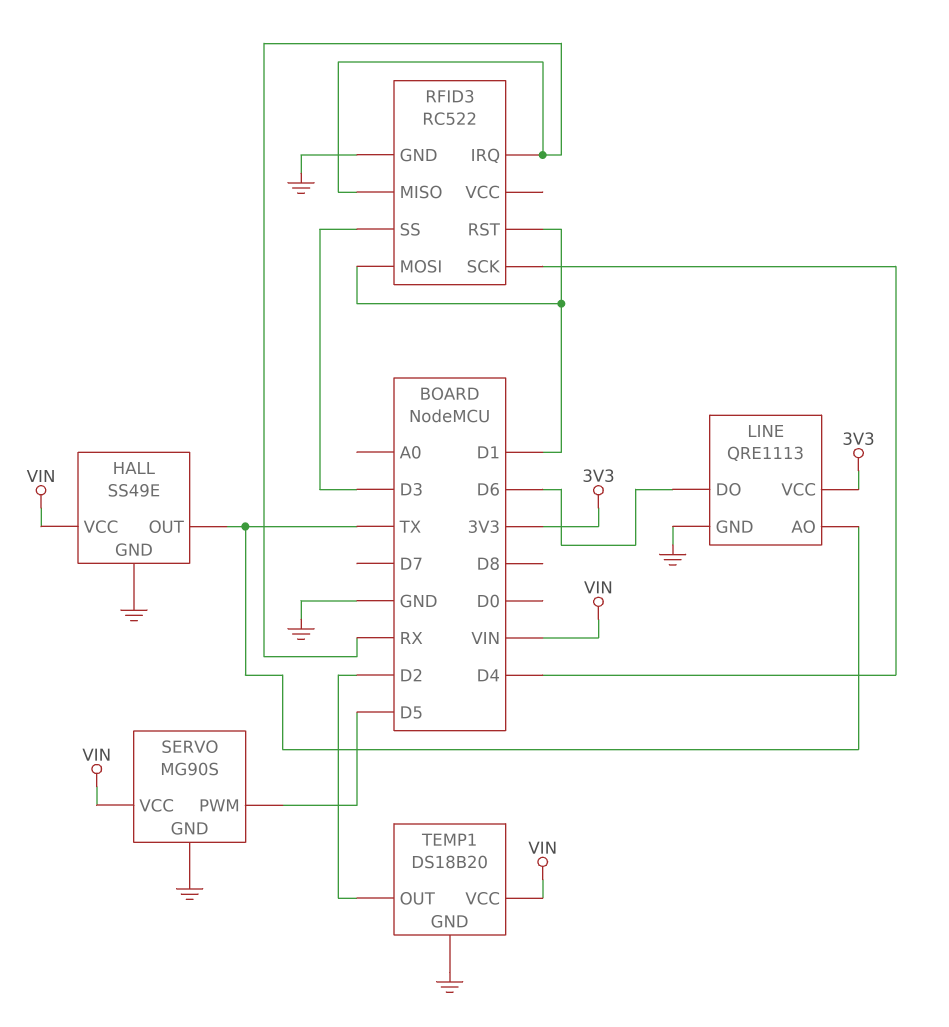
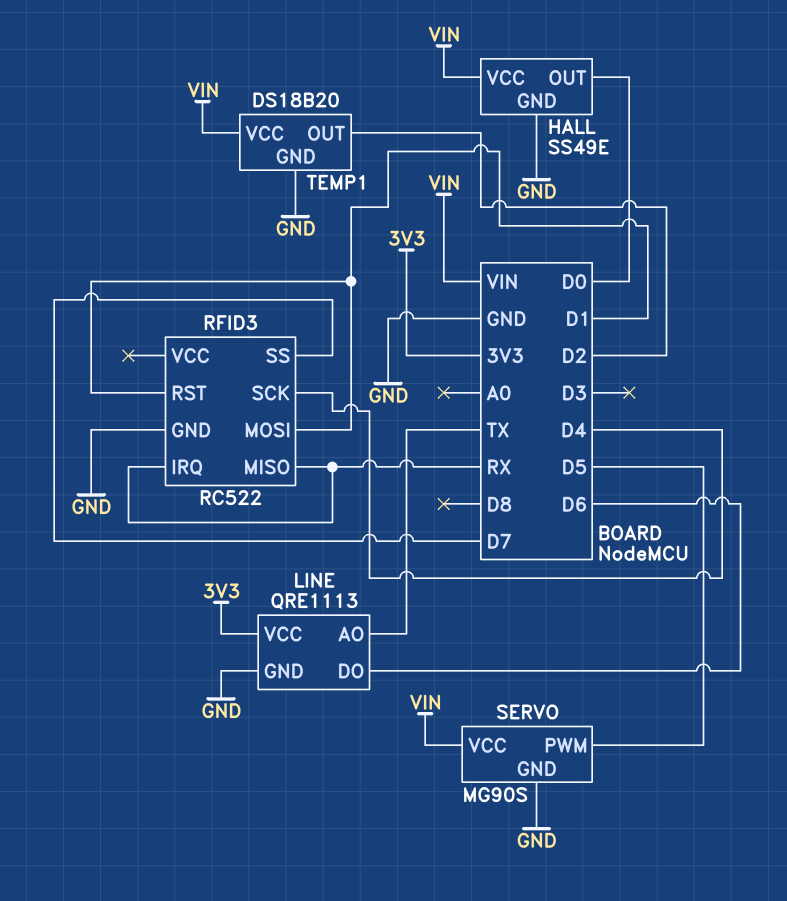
HALL pin OUT: TX -> D0
RFID3 pin SS: D3 -> D7

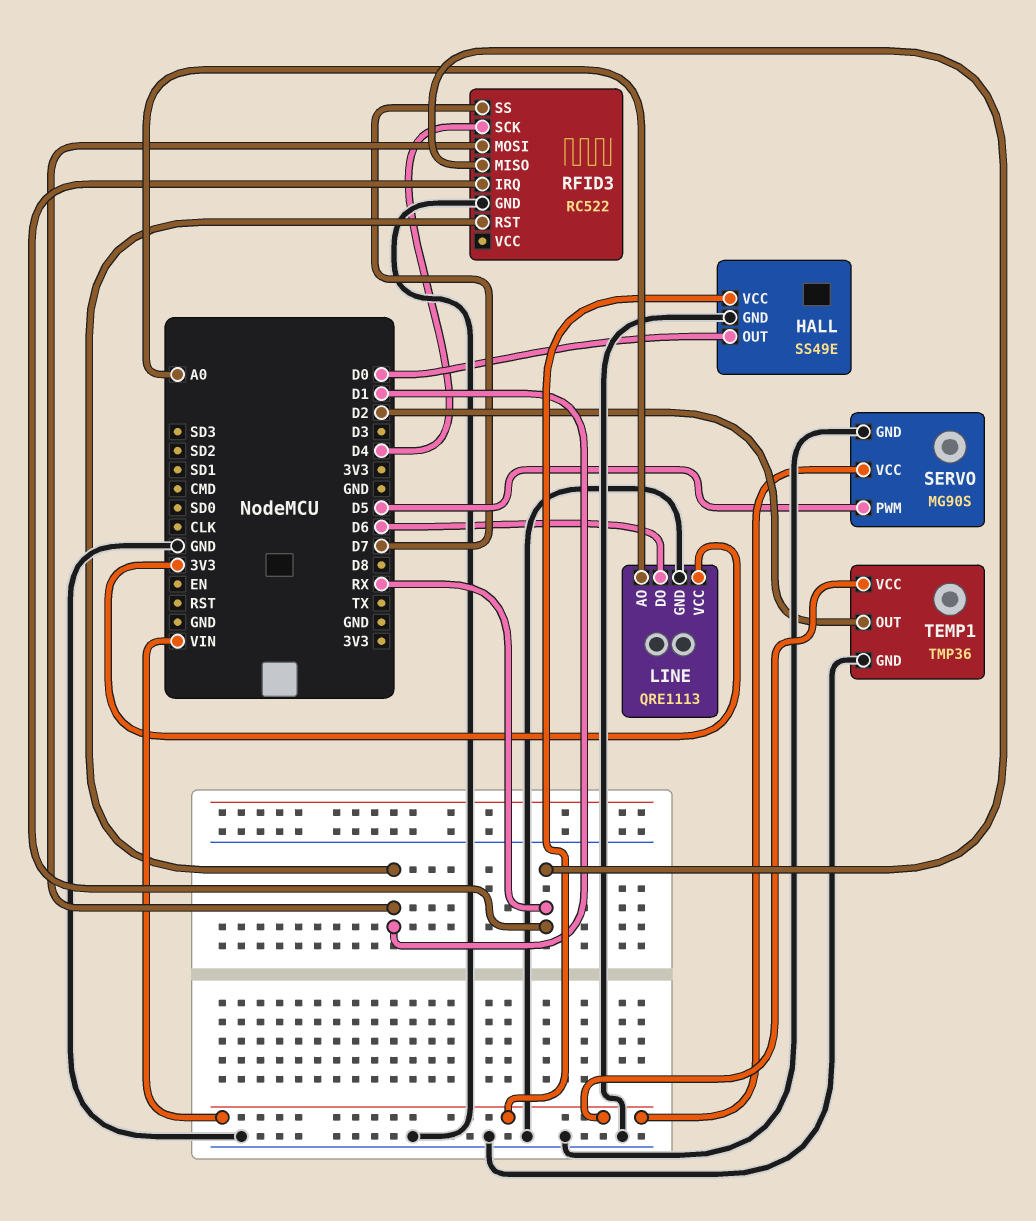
LINE pin AO: TX -> A0
TEMP1: DS18B20 -> TMP36

